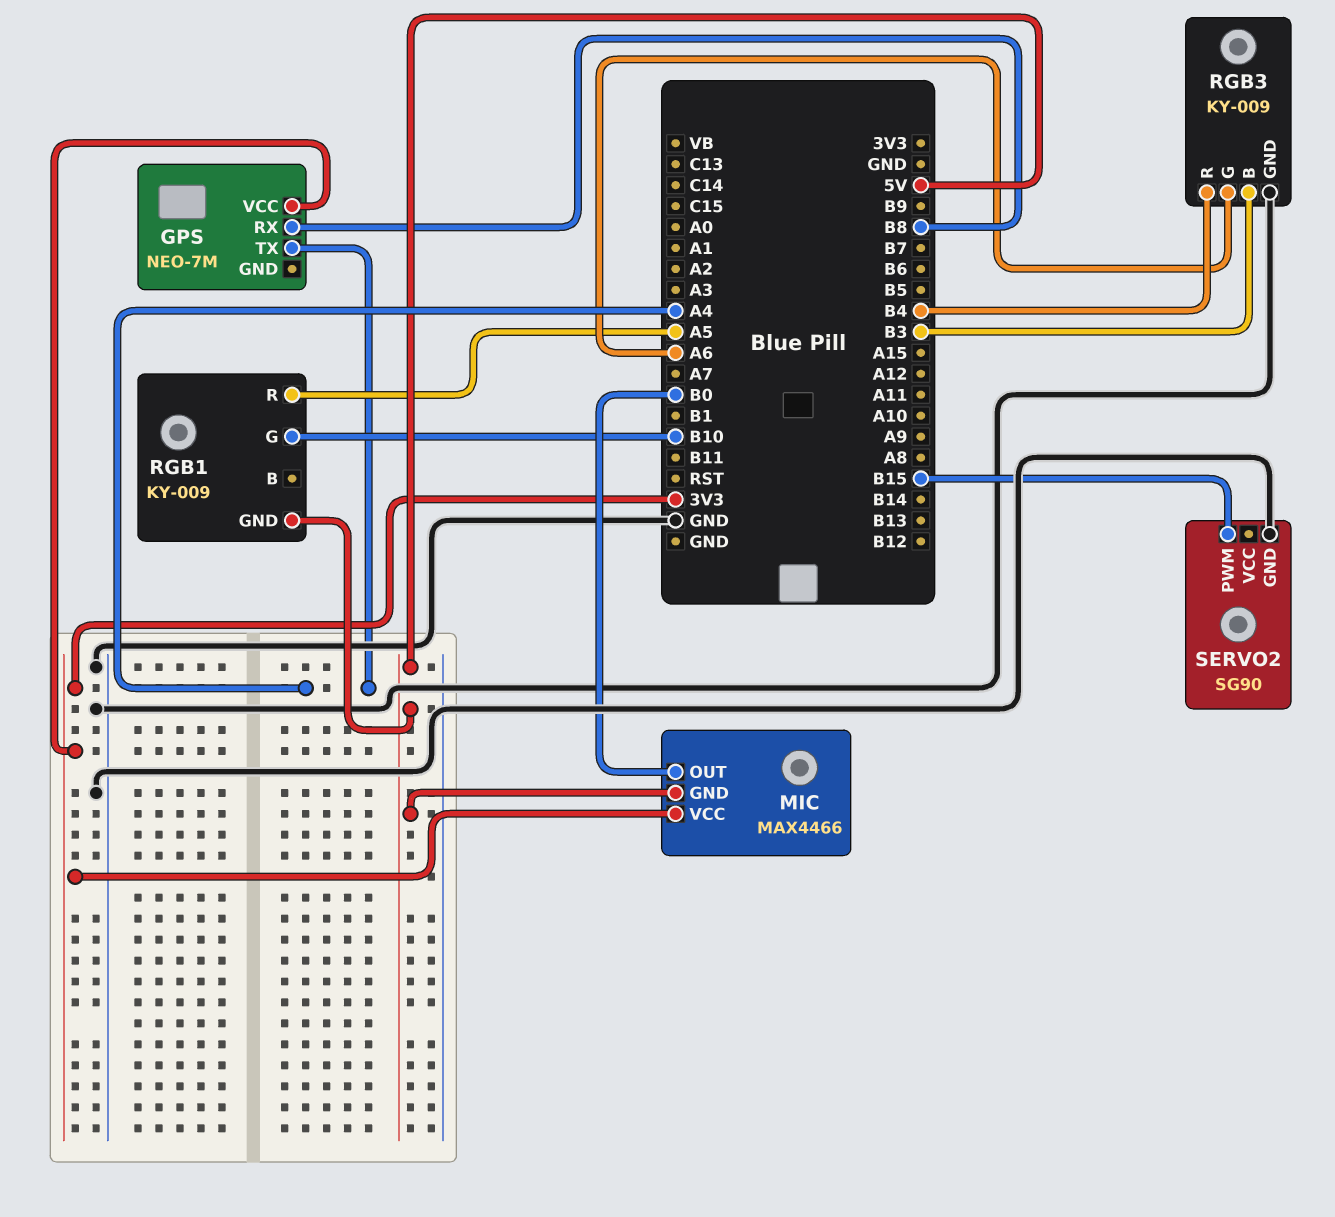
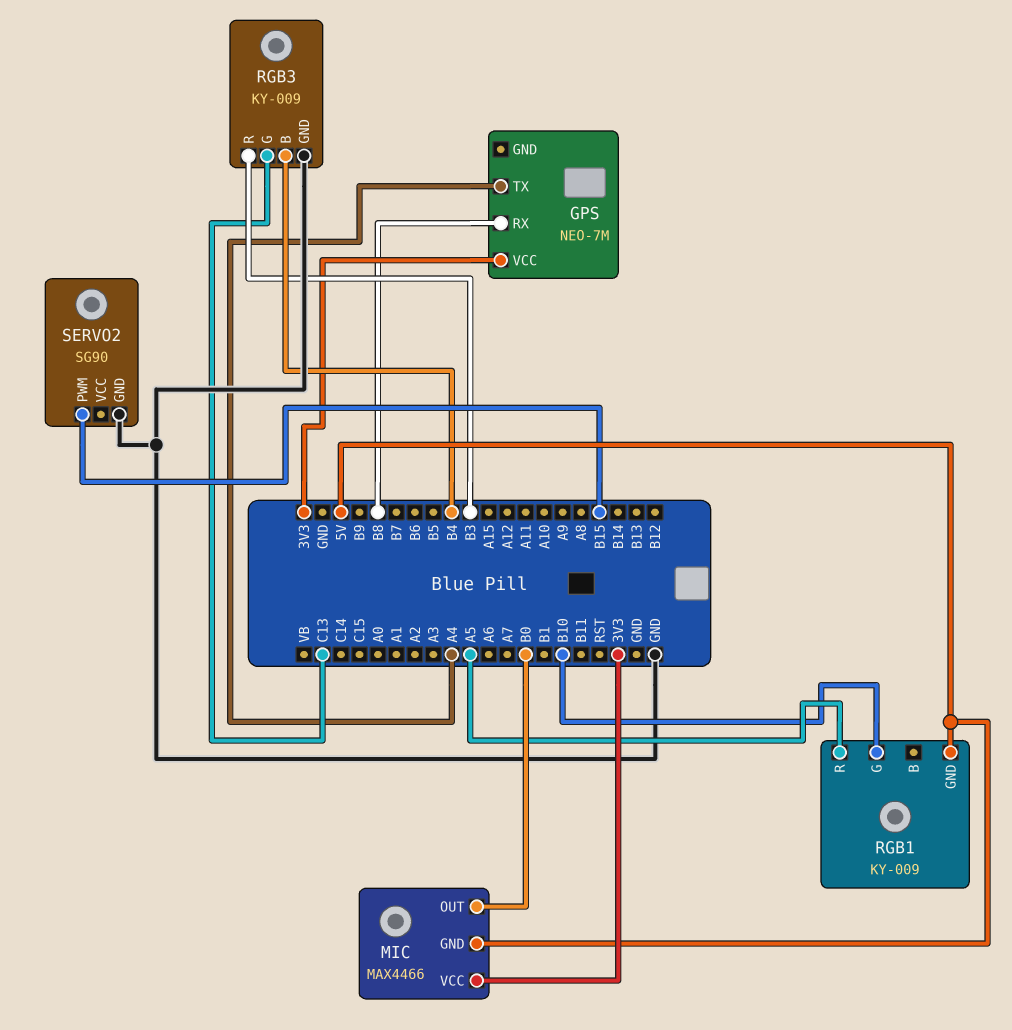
RGB3 pin B: B3 -> B4
RGB3 pin G: A6 -> C13
RGB3 pin R: B4 -> B3

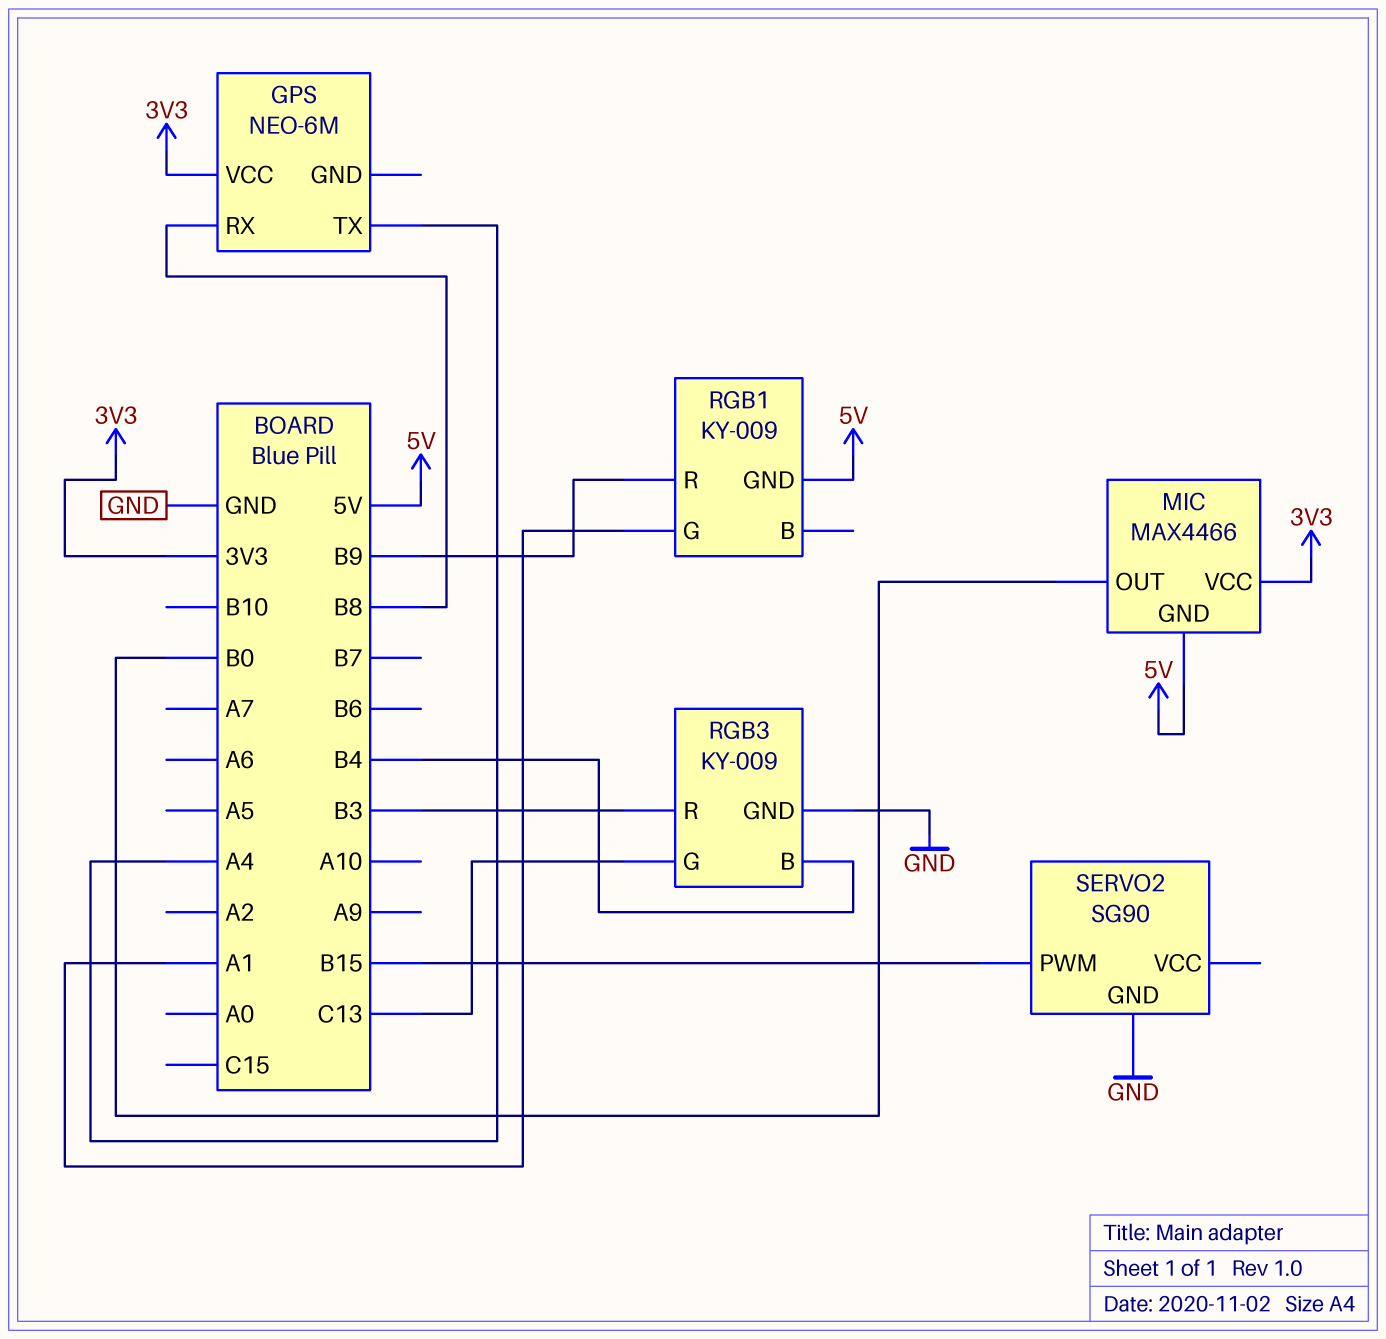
GPS: NEO-7M -> NEO-6M
RGB1 pin G: B10 -> A1
RGB1 pin R: A5 -> B9

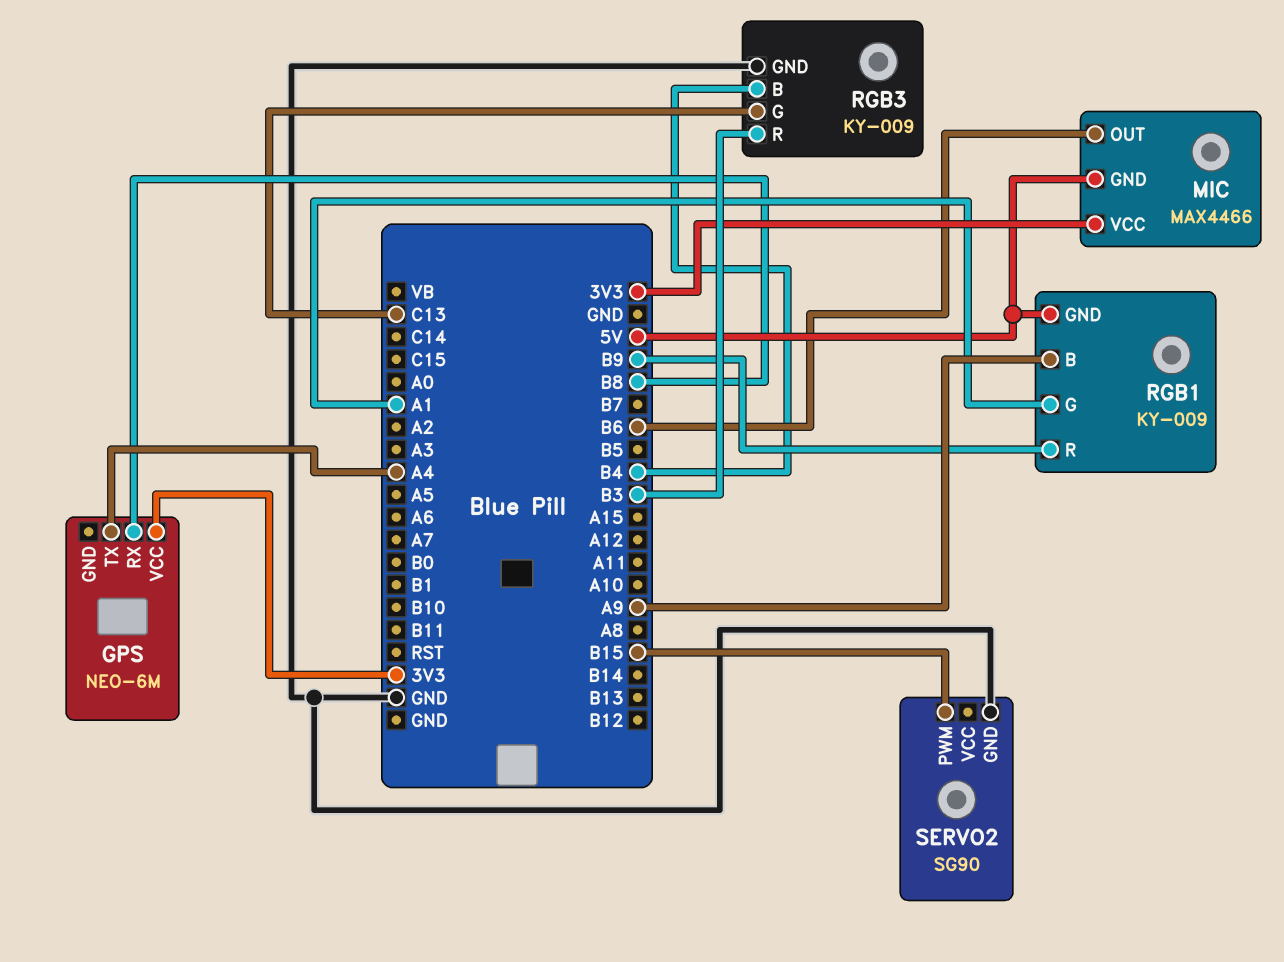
MIC pin OUT: B0 -> B6
RGB1 pin B: none -> A9

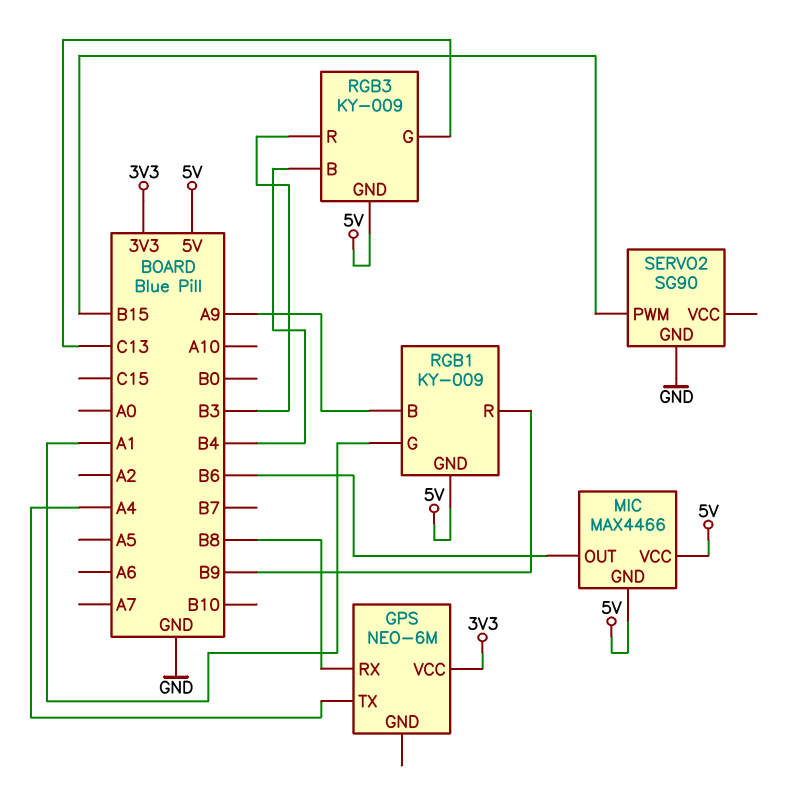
MIC pin VCC: 3V3 -> 5V
RGB3 pin GND: GND -> 5V

